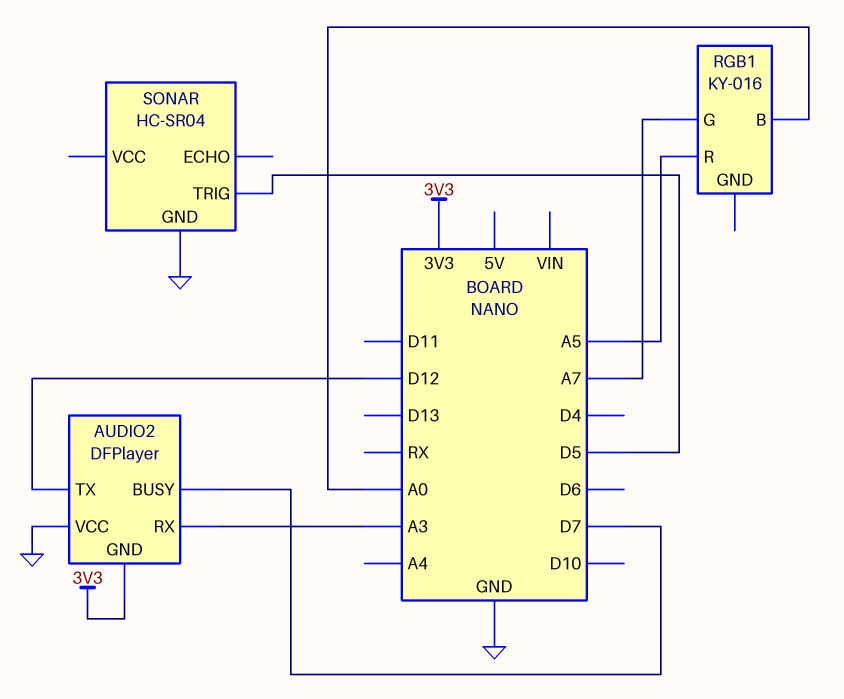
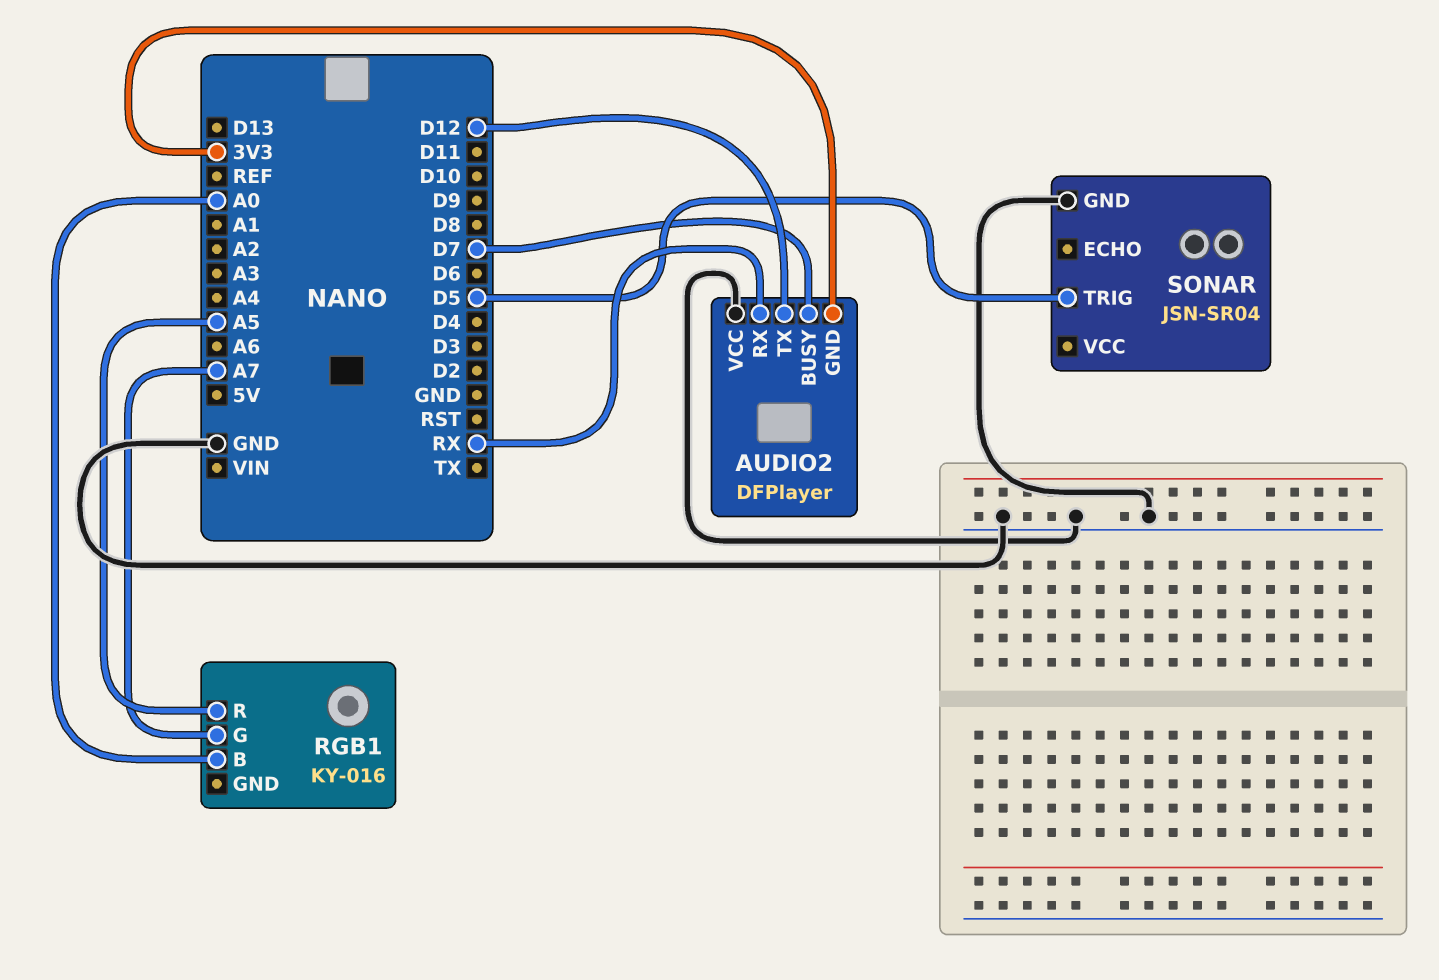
AUDIO2 pin RX: A3 -> RX
SONAR: HC-SR04 -> JSN-SR04

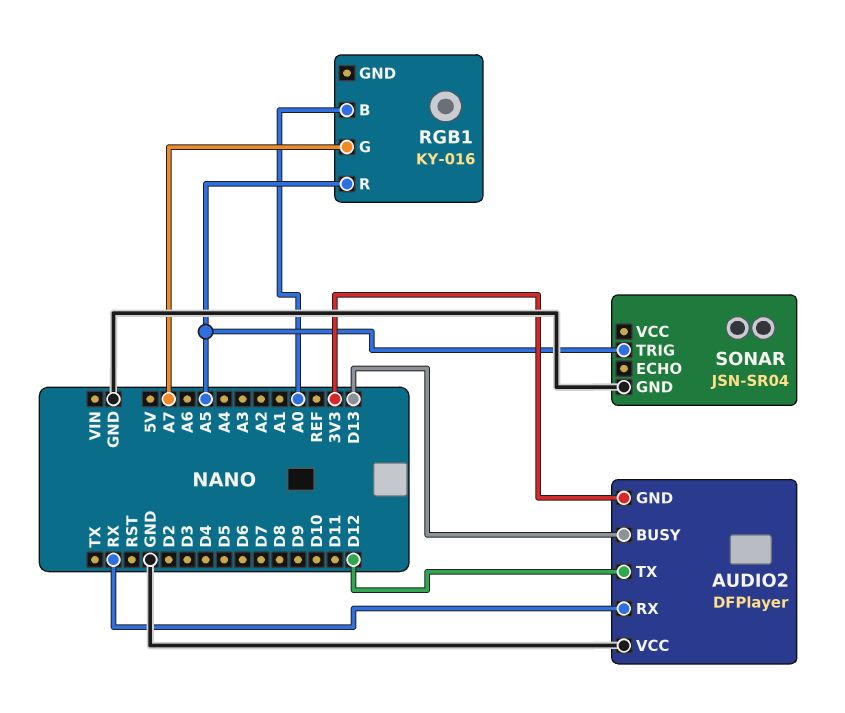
AUDIO2 pin BUSY: D7 -> D13
SONAR pin TRIG: D5 -> A5

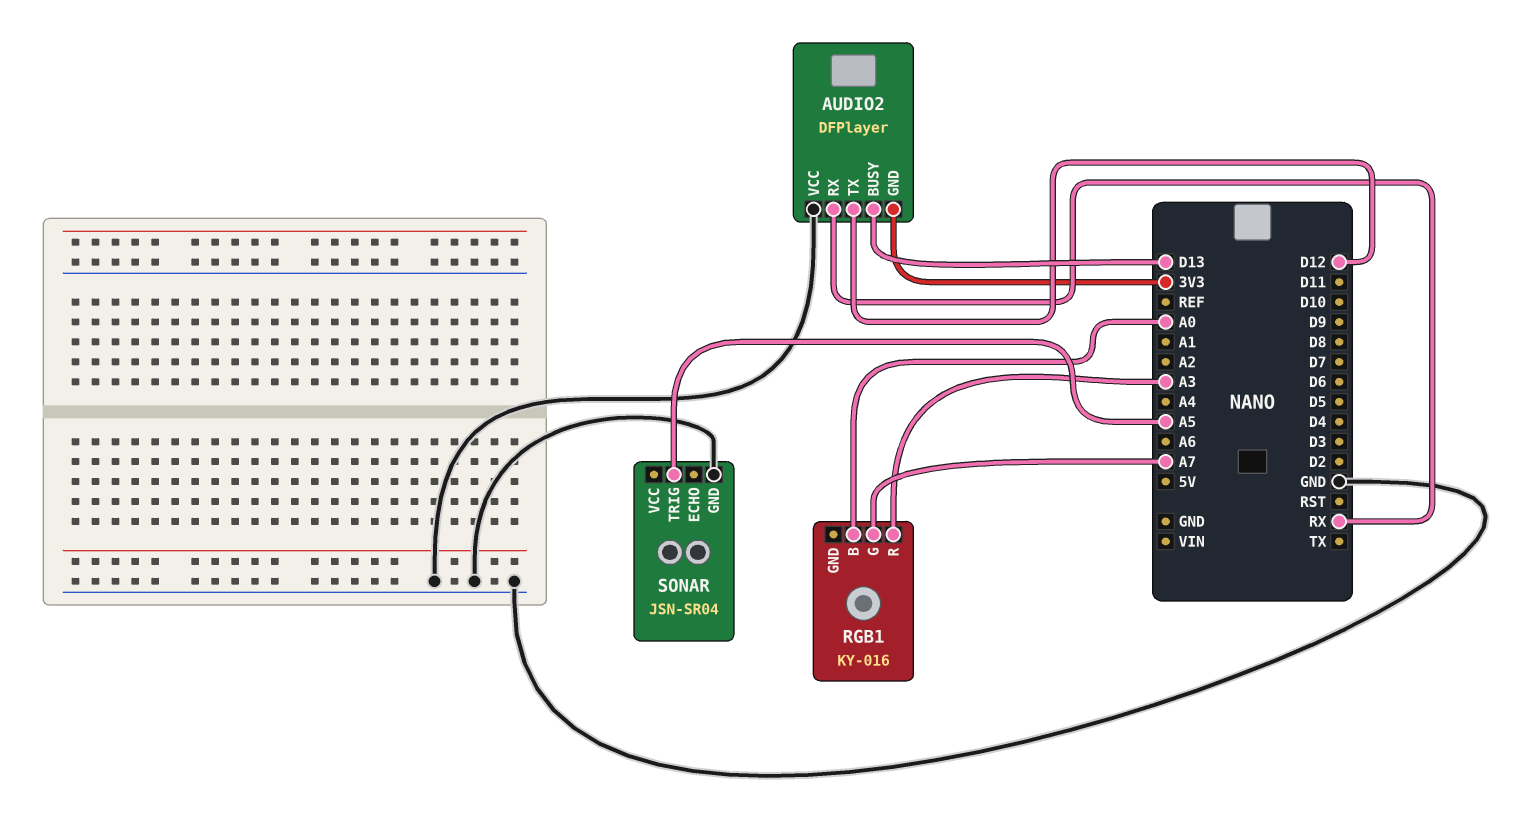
RGB1 pin R: A5 -> A3

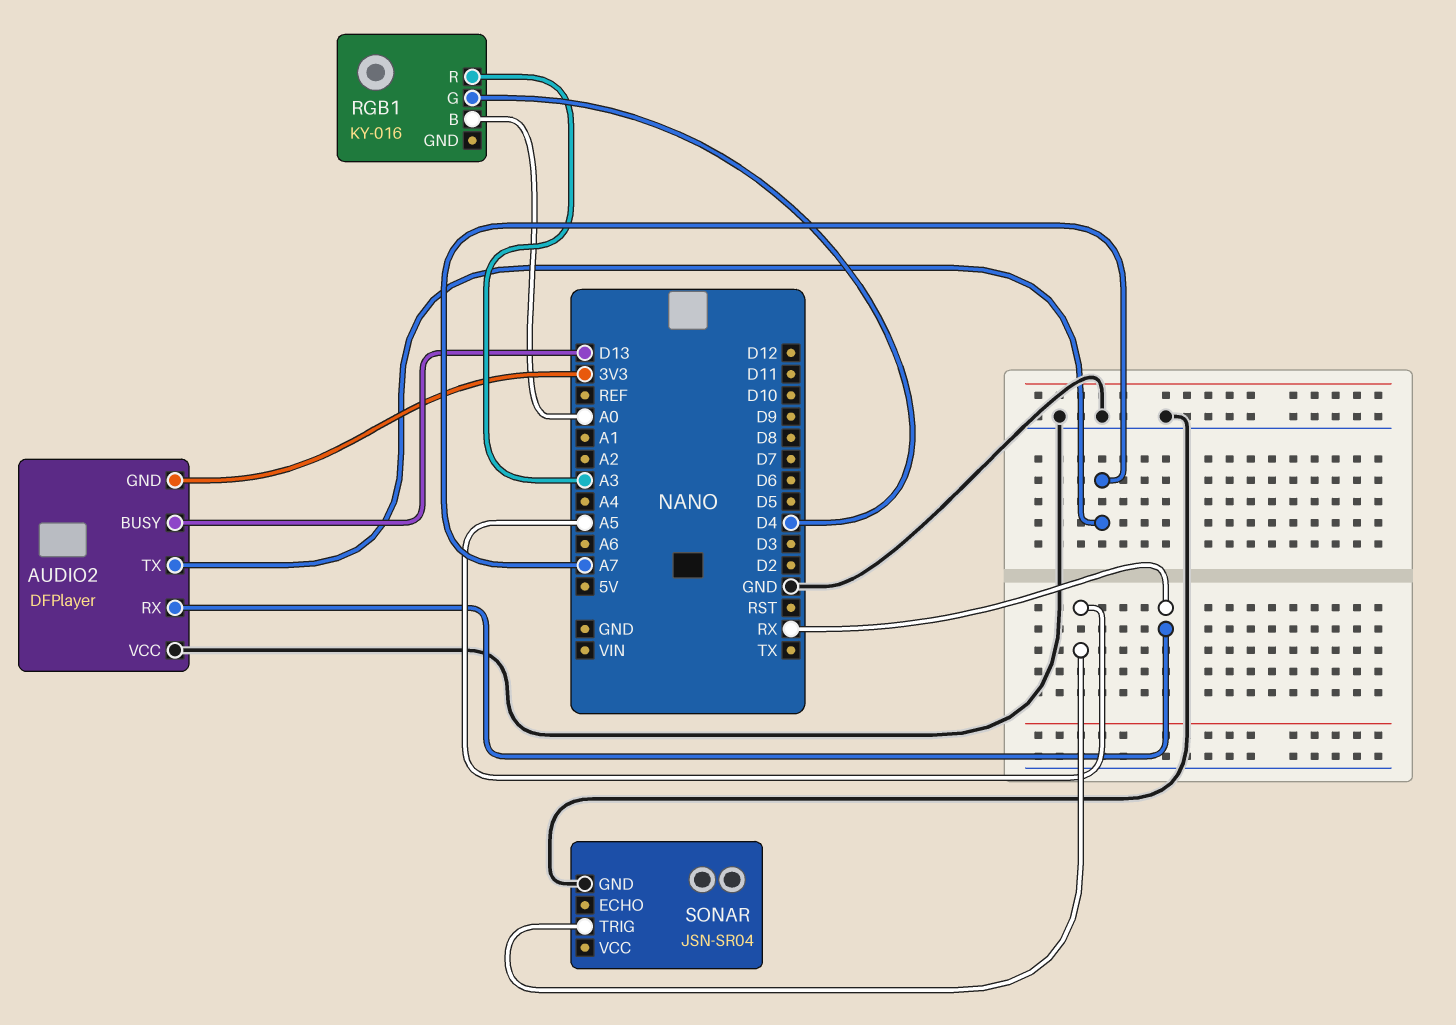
AUDIO2 pin TX: D12 -> A7
RGB1 pin G: A7 -> D4

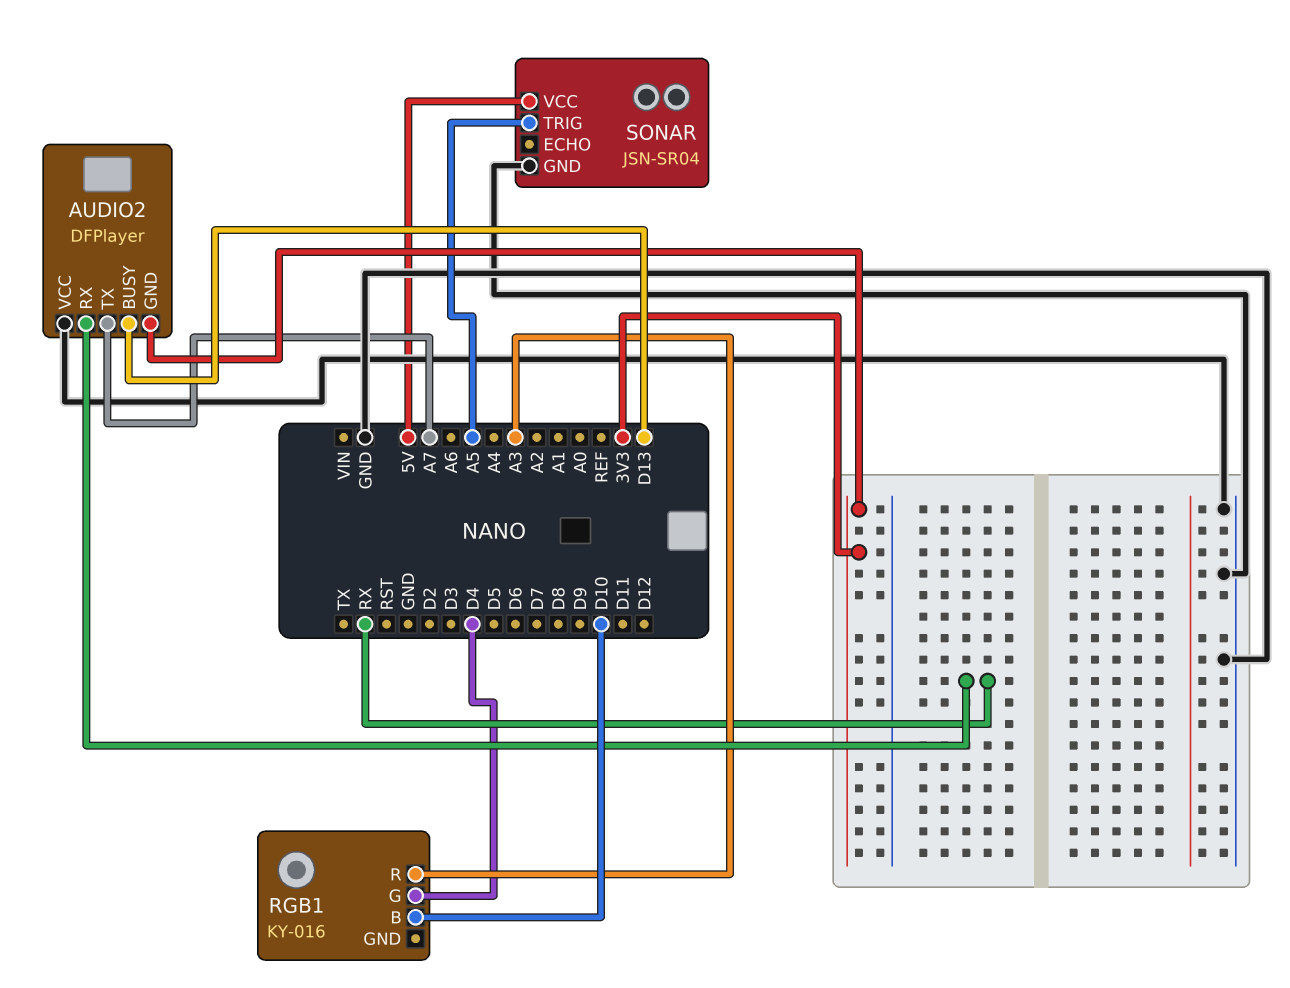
RGB1 pin B: A0 -> D10
SONAR pin VCC: none -> 5V

